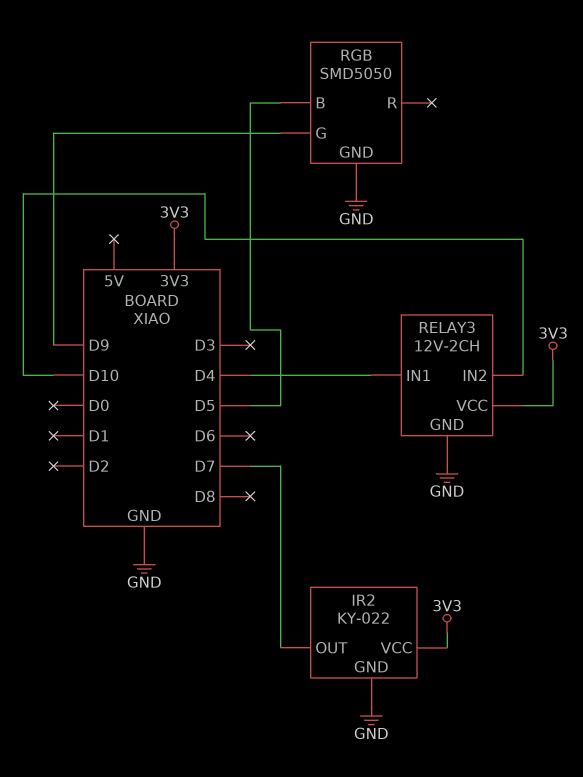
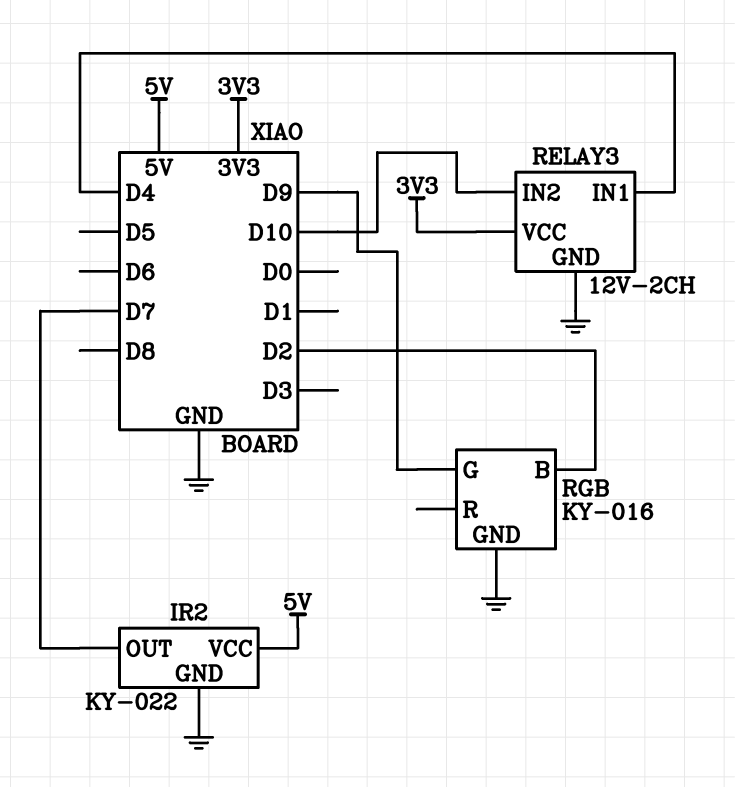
IR2 pin VCC: 3V3 -> 5V
RGB: SMD5050 -> KY-016
RGB pin B: D5 -> D2

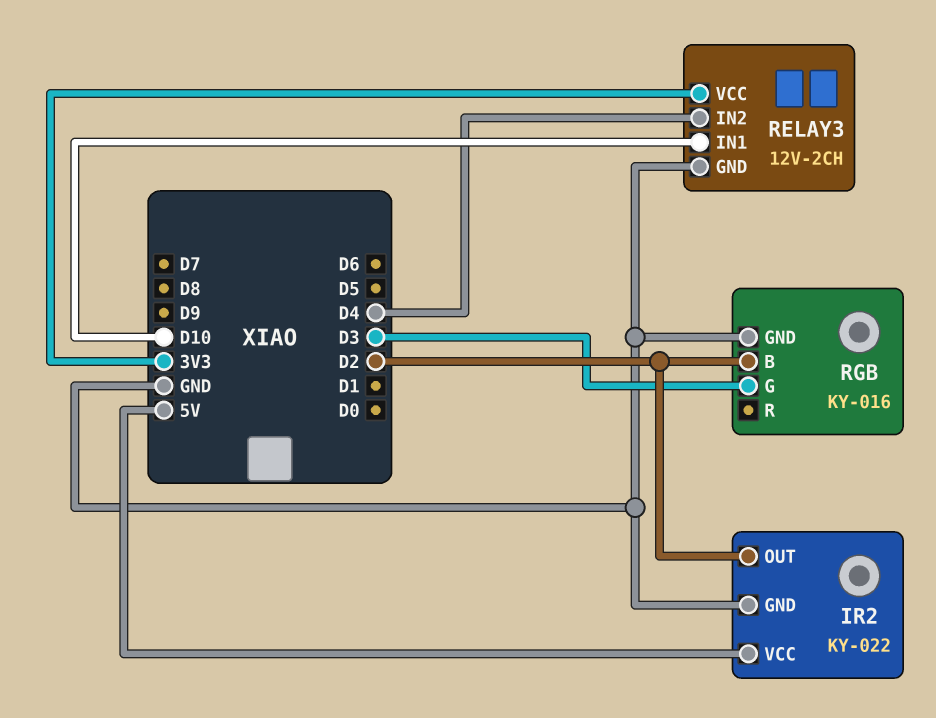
IR2 pin OUT: D7 -> D2
RELAY3 pin IN1: D4 -> D10
RELAY3 pin IN2: D10 -> D4
RGB pin G: D9 -> D3

